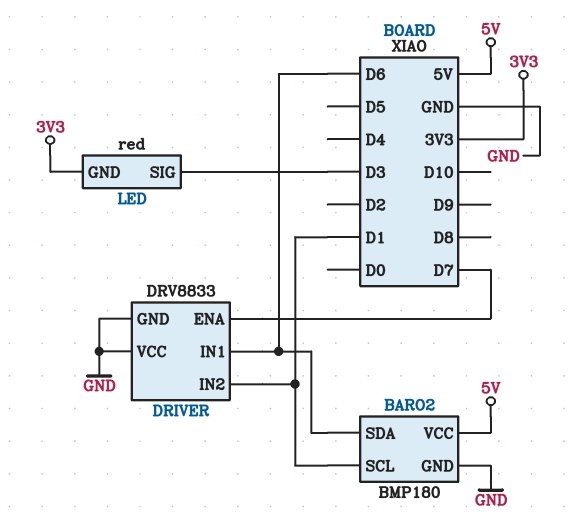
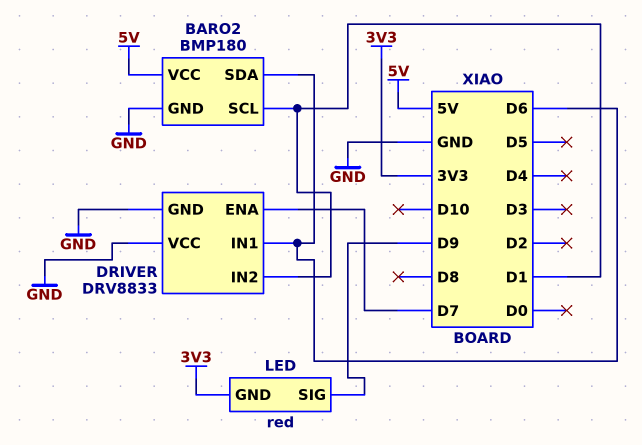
LED pin SIG: D3 -> D9

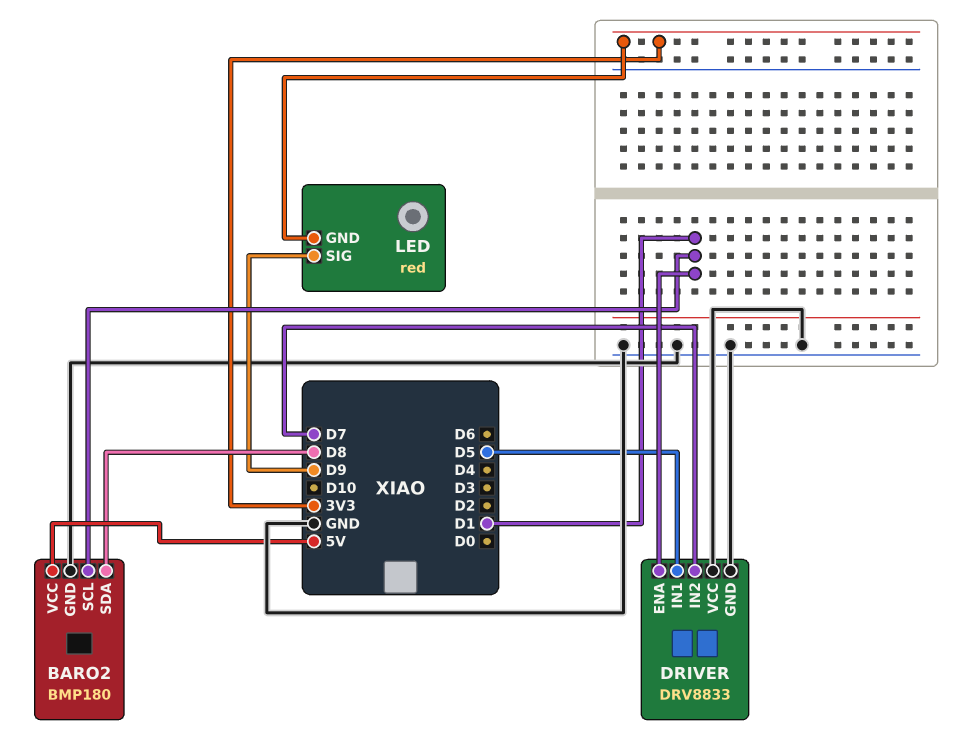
BARO2 pin SDA: D6 -> D8
DRIVER pin ENA: D7 -> D1
DRIVER pin IN1: D6 -> D5
DRIVER pin IN2: D1 -> D7

